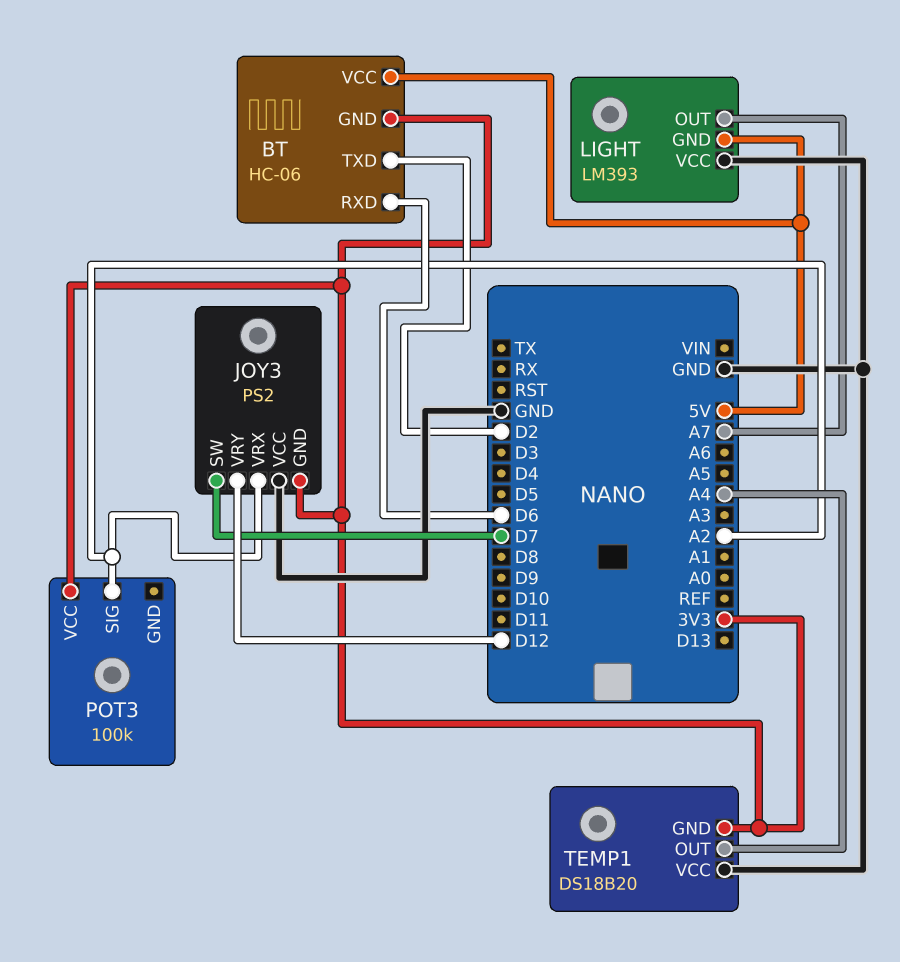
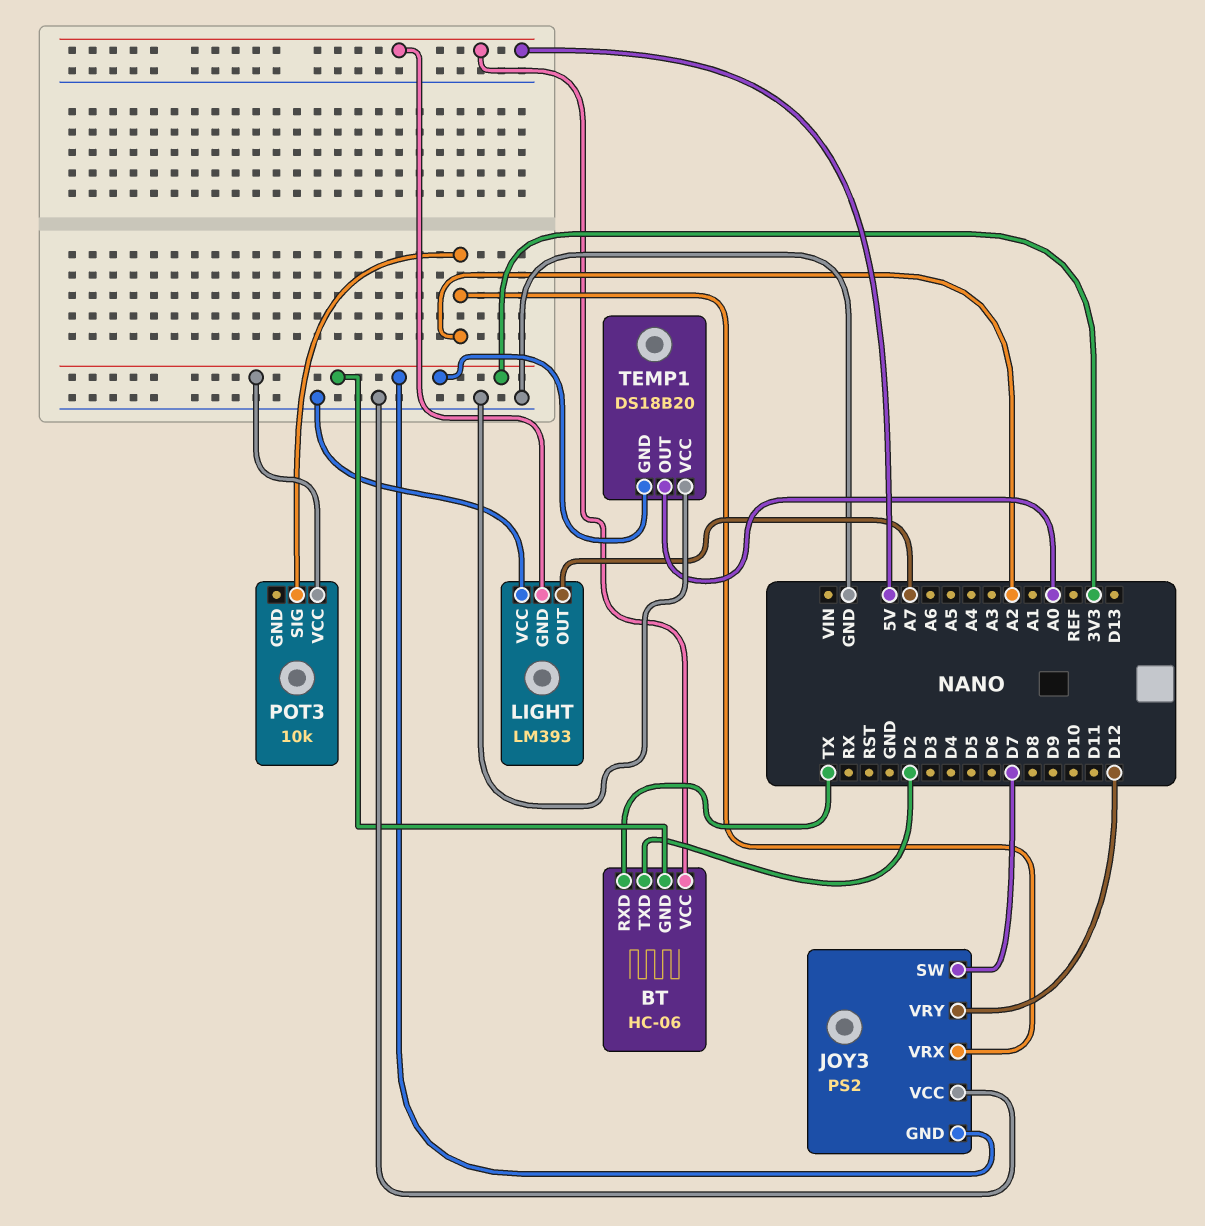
BT pin RXD: D6 -> TX
POT3: 100k -> 10k
TEMP1 pin OUT: A4 -> A0

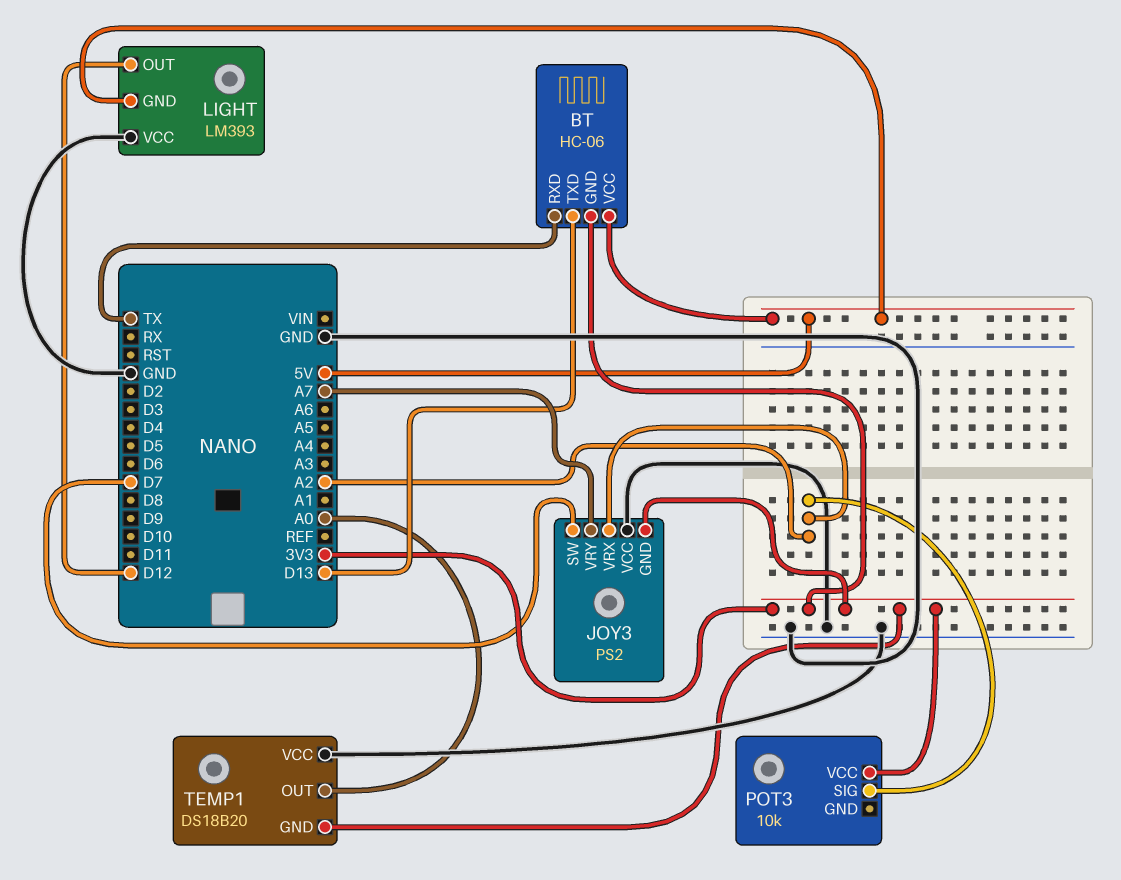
BT pin TXD: D2 -> D13
JOY3 pin VRY: D12 -> A7
LIGHT pin OUT: A7 -> D12

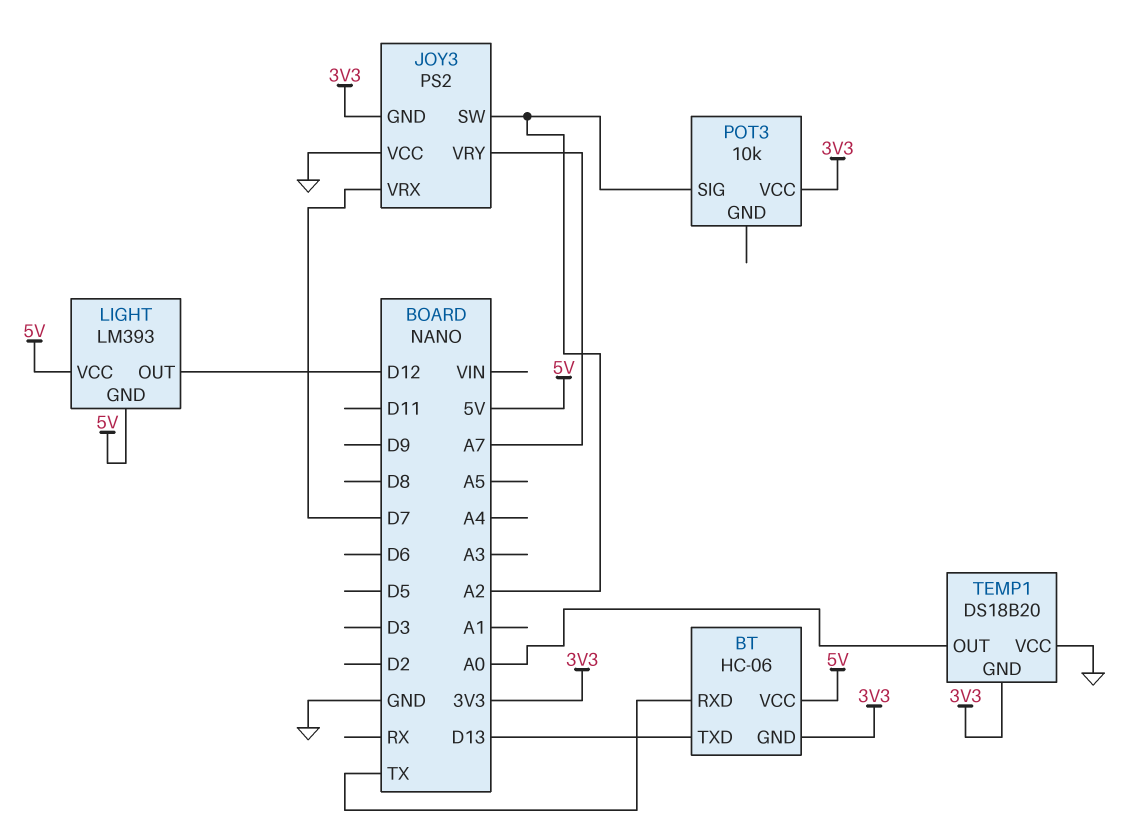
JOY3 pin SW: D7 -> A2
JOY3 pin VRX: A2 -> D7
LIGHT pin VCC: GND -> 5V

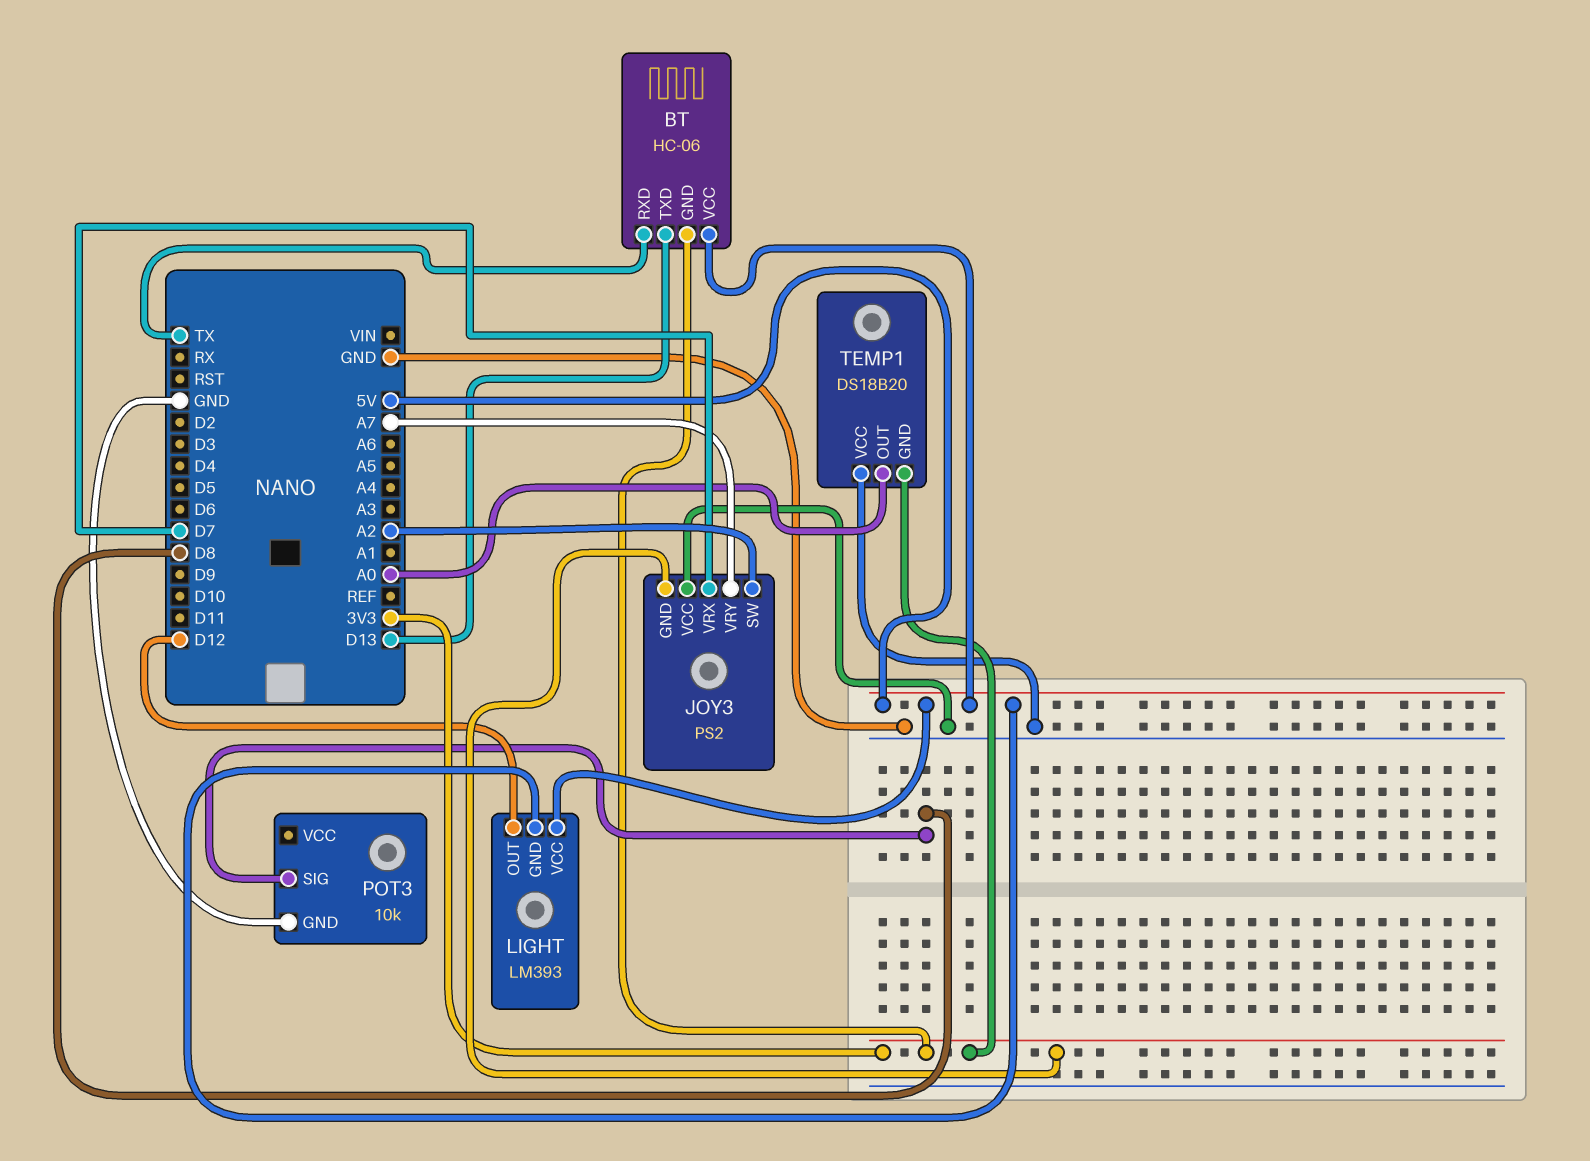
POT3 pin GND: none -> GND
POT3 pin SIG: A2 -> D8
POT3 pin VCC: 3V3 -> none

